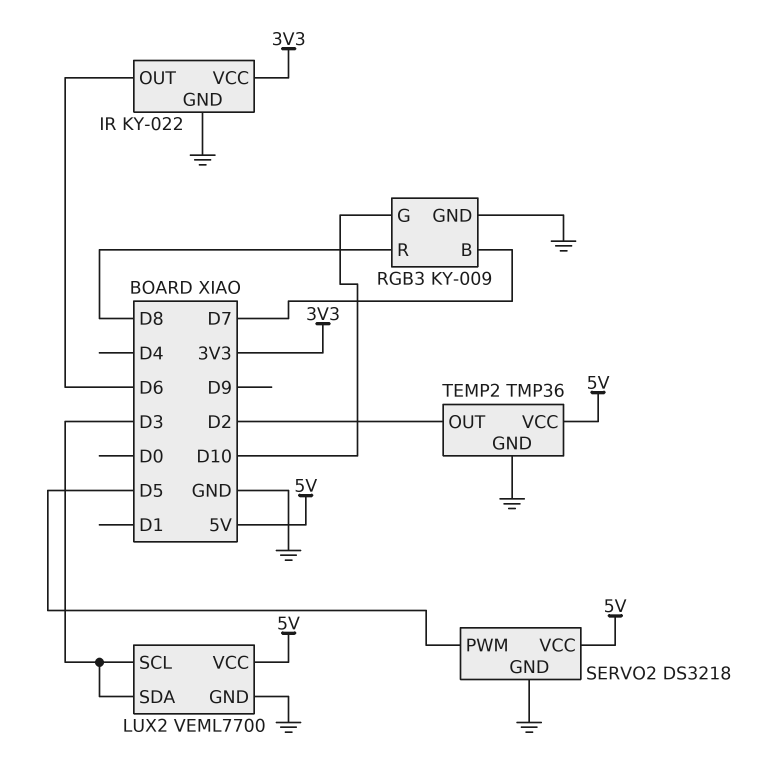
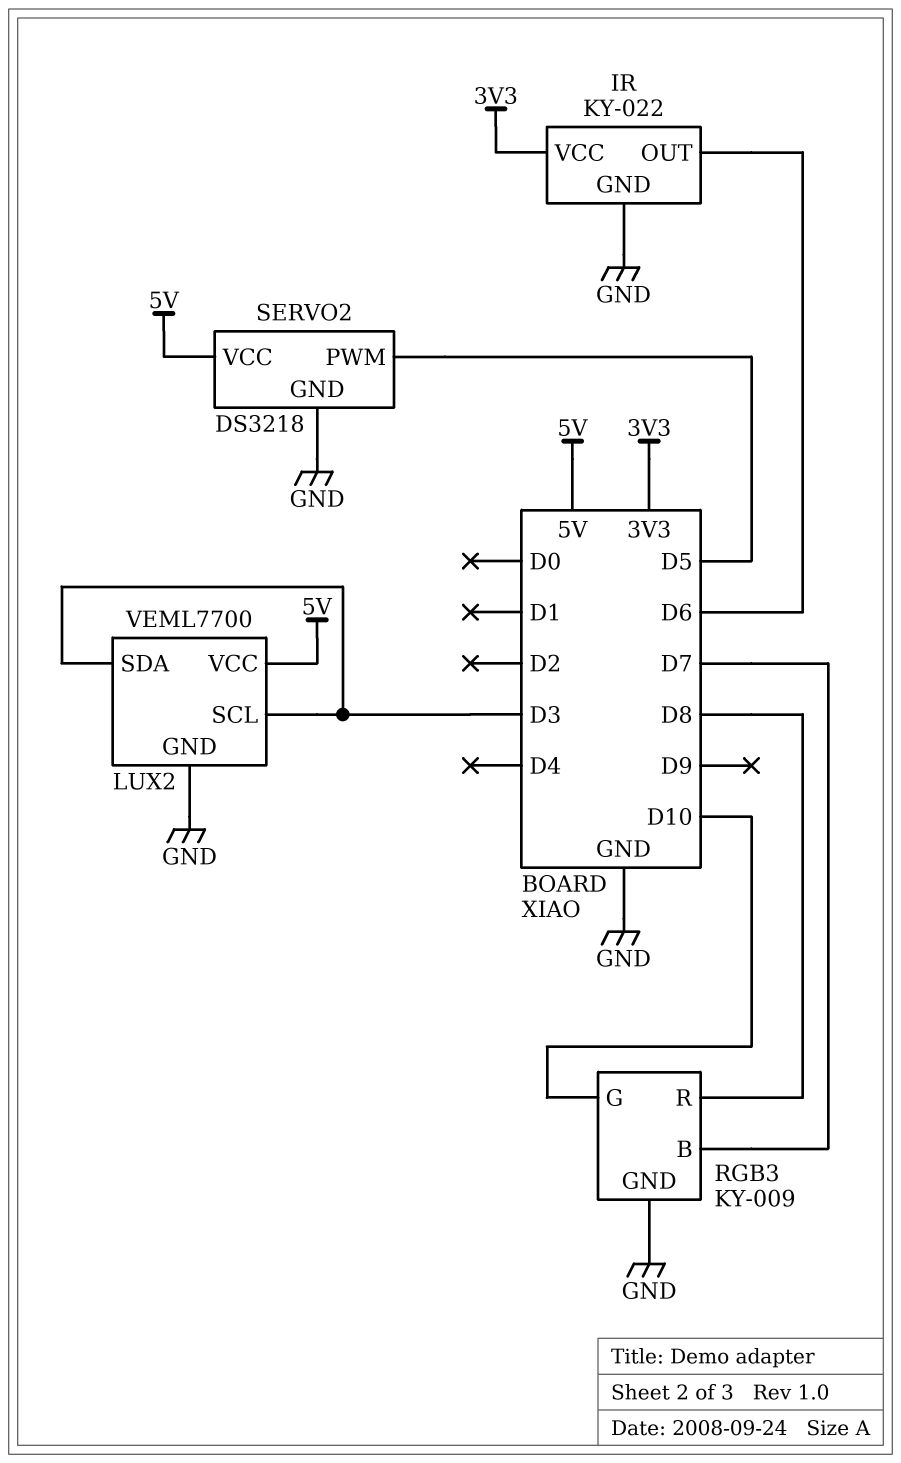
TEMP2: TMP36 -> none
TEMP2 pin GND: GND -> none
TEMP2 pin OUT: D2 -> none
TEMP2 pin VCC: 5V -> none

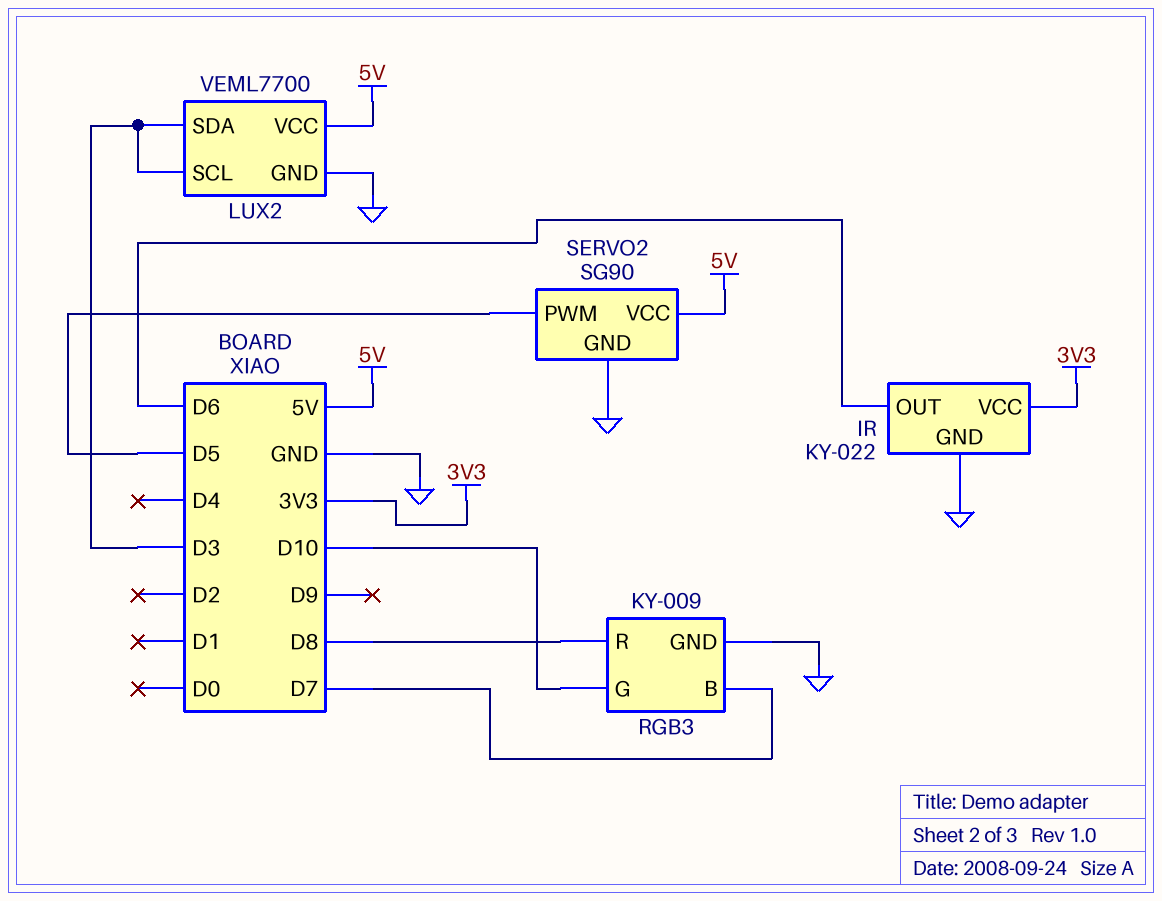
SERVO2: DS3218 -> SG90

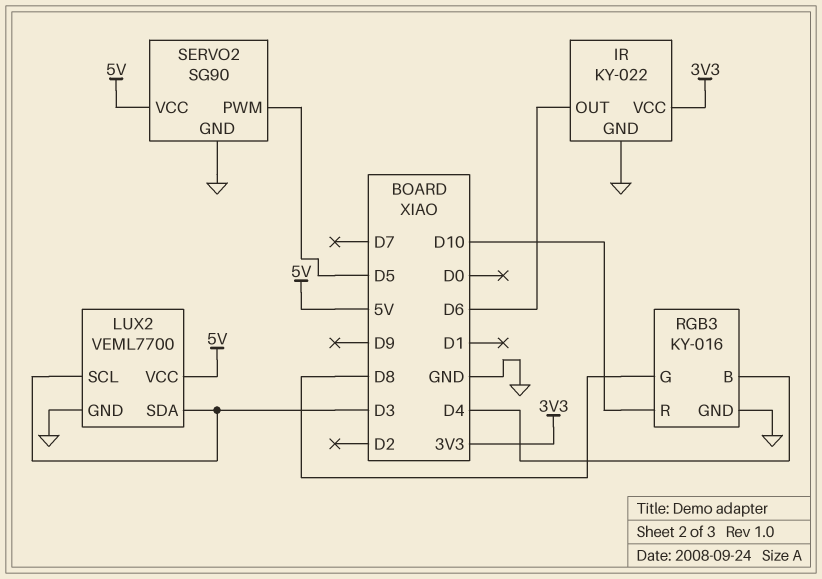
RGB3: KY-009 -> KY-016
RGB3 pin B: D7 -> D4
RGB3 pin G: D10 -> D8
RGB3 pin R: D8 -> D10

